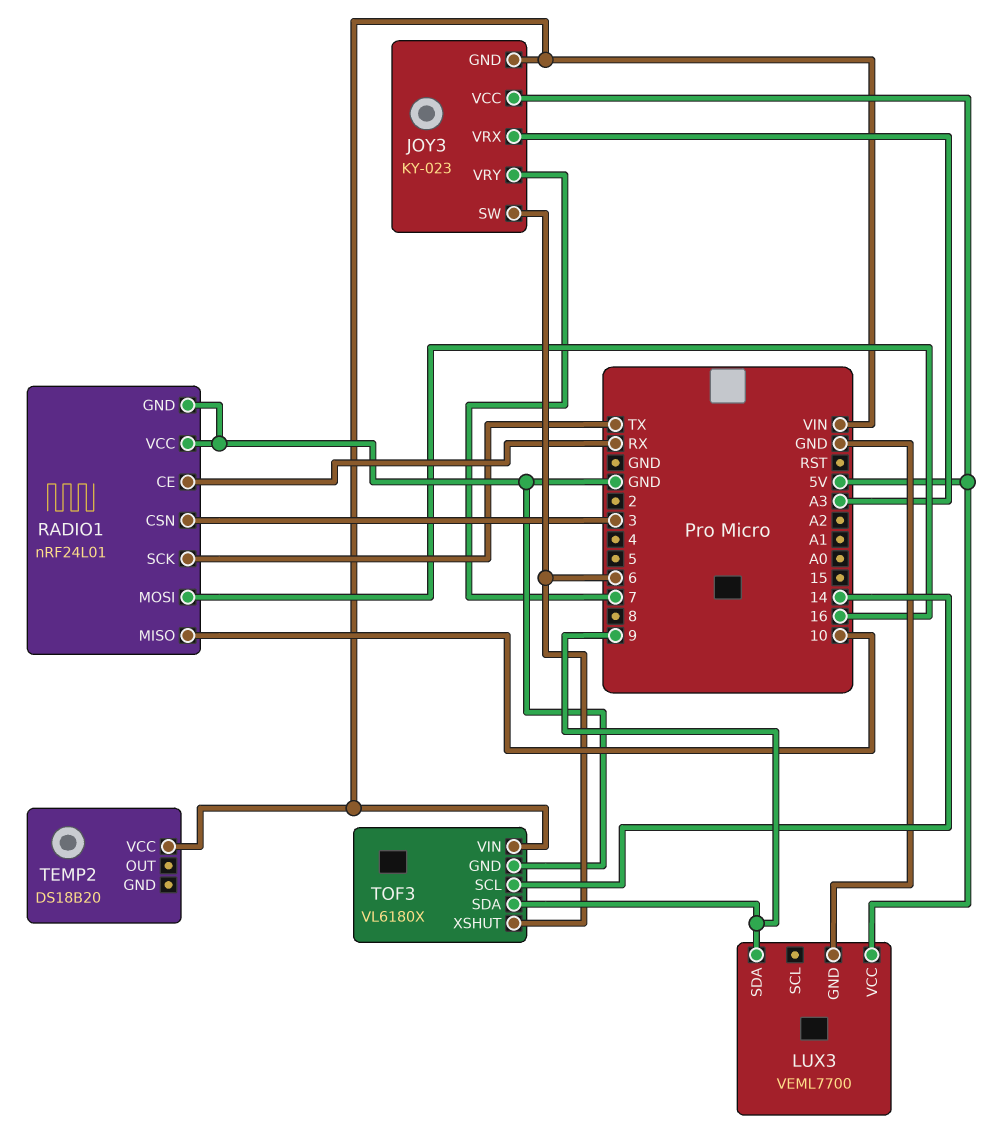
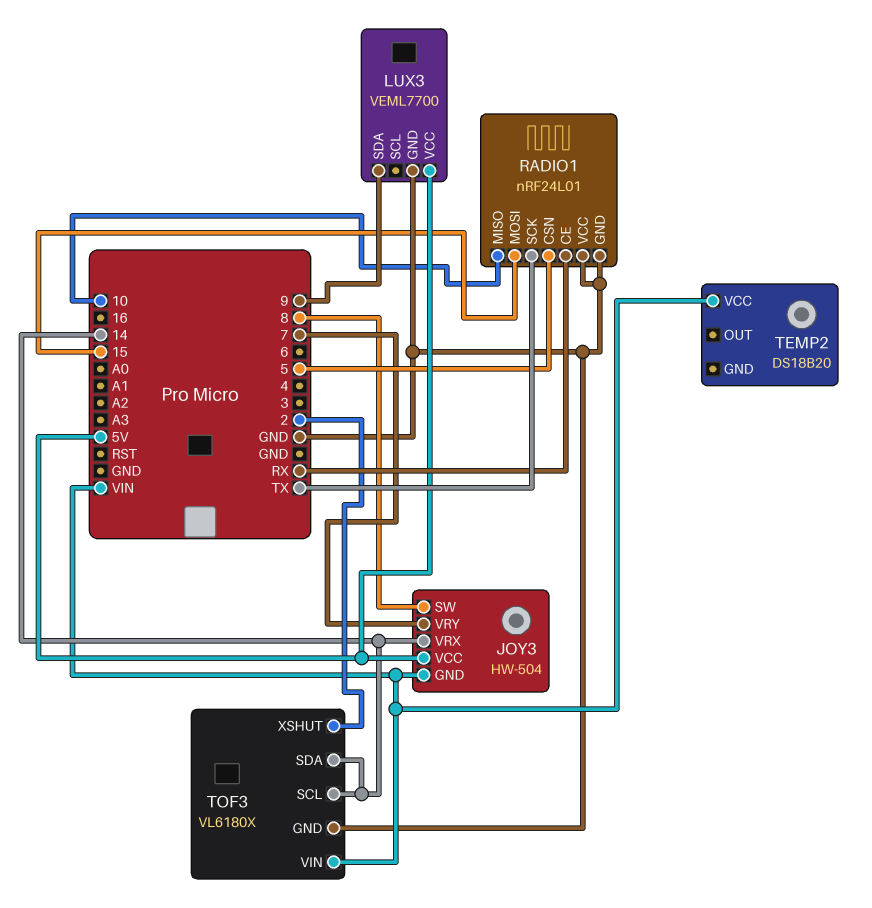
JOY3: KY-023 -> HW-504
JOY3 pin SW: 6 -> 8
JOY3 pin VRX: A3 -> 14
RADIO1 pin CSN: 3 -> 5
RADIO1 pin MOSI: 16 -> 15
TOF3 pin SDA: 9 -> 14
TOF3 pin XSHUT: 6 -> 2

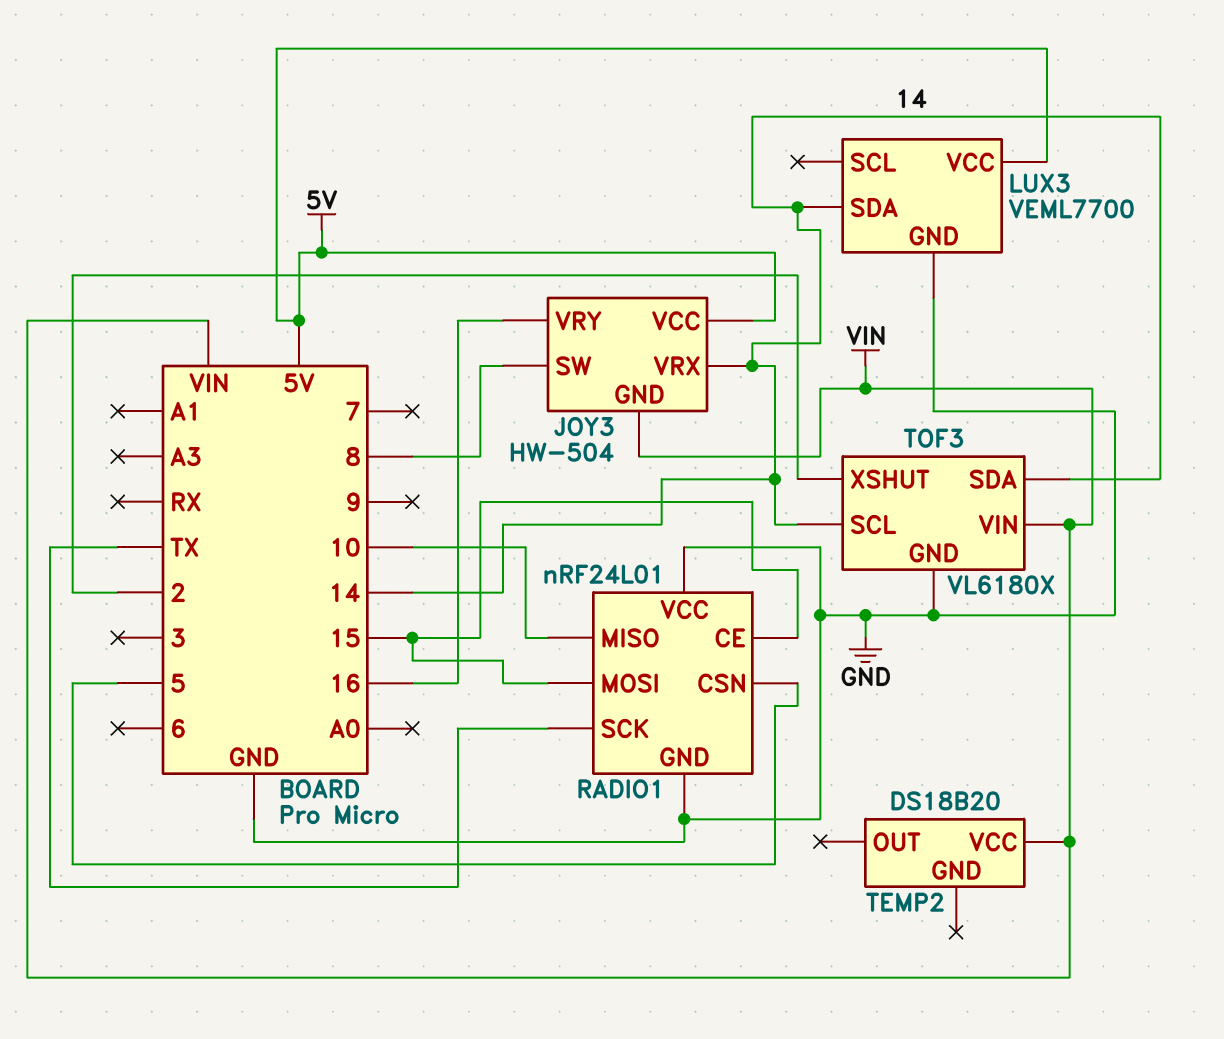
JOY3 pin VRY: 7 -> 16
LUX3 pin SDA: 9 -> 14
RADIO1 pin CE: RX -> 15

